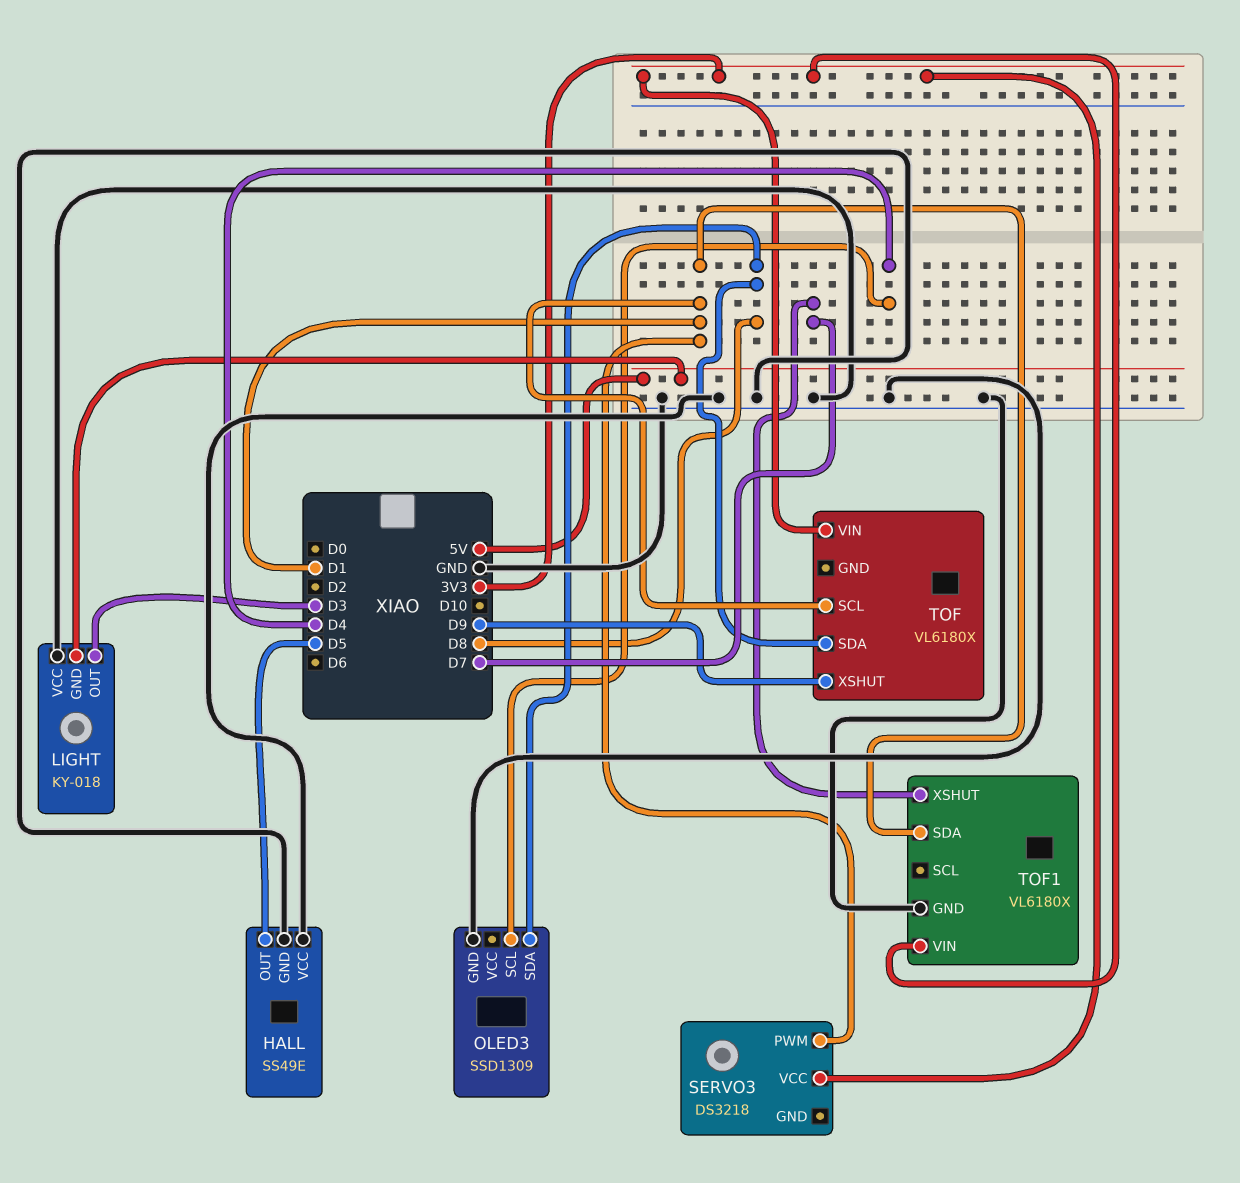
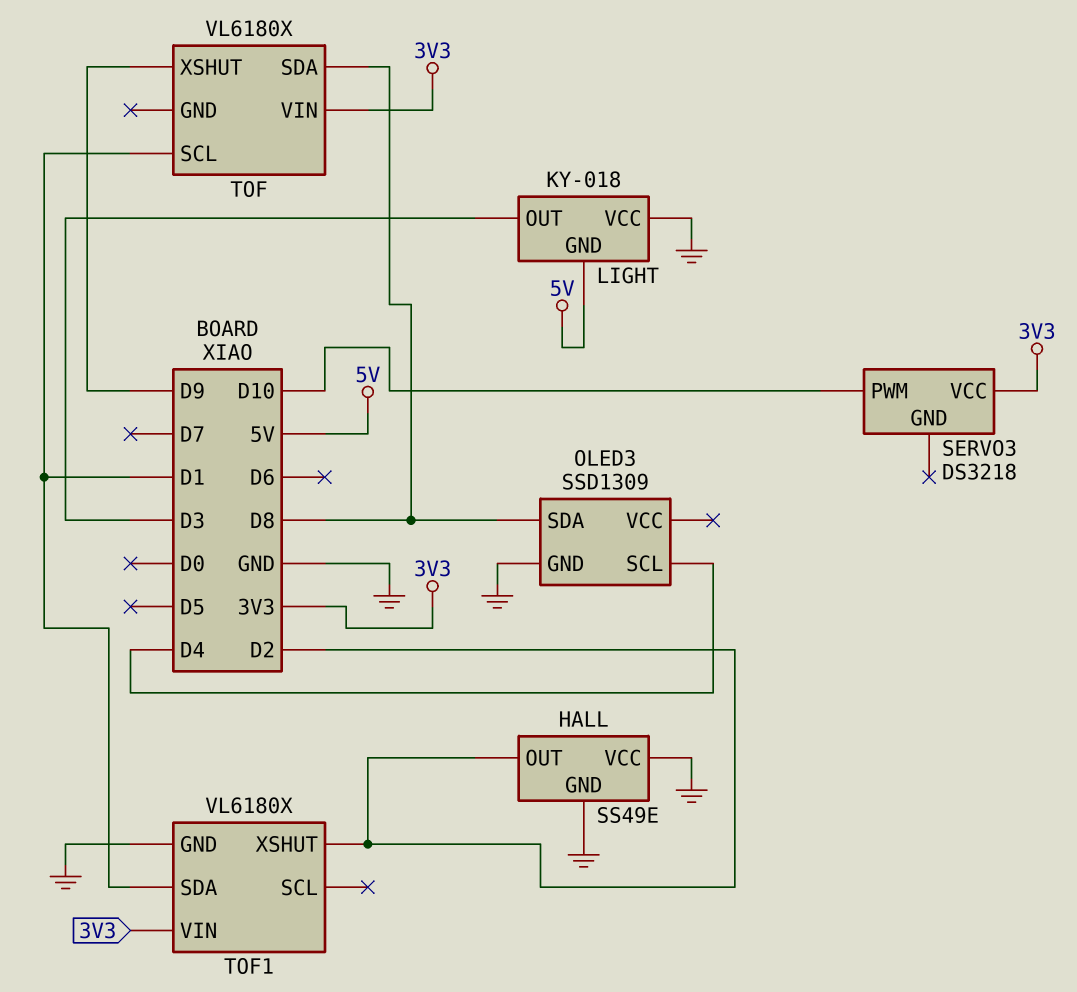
HALL pin OUT: D5 -> D2
SERVO3 pin PWM: D1 -> D10
TOF1 pin XSHUT: D7 -> D2

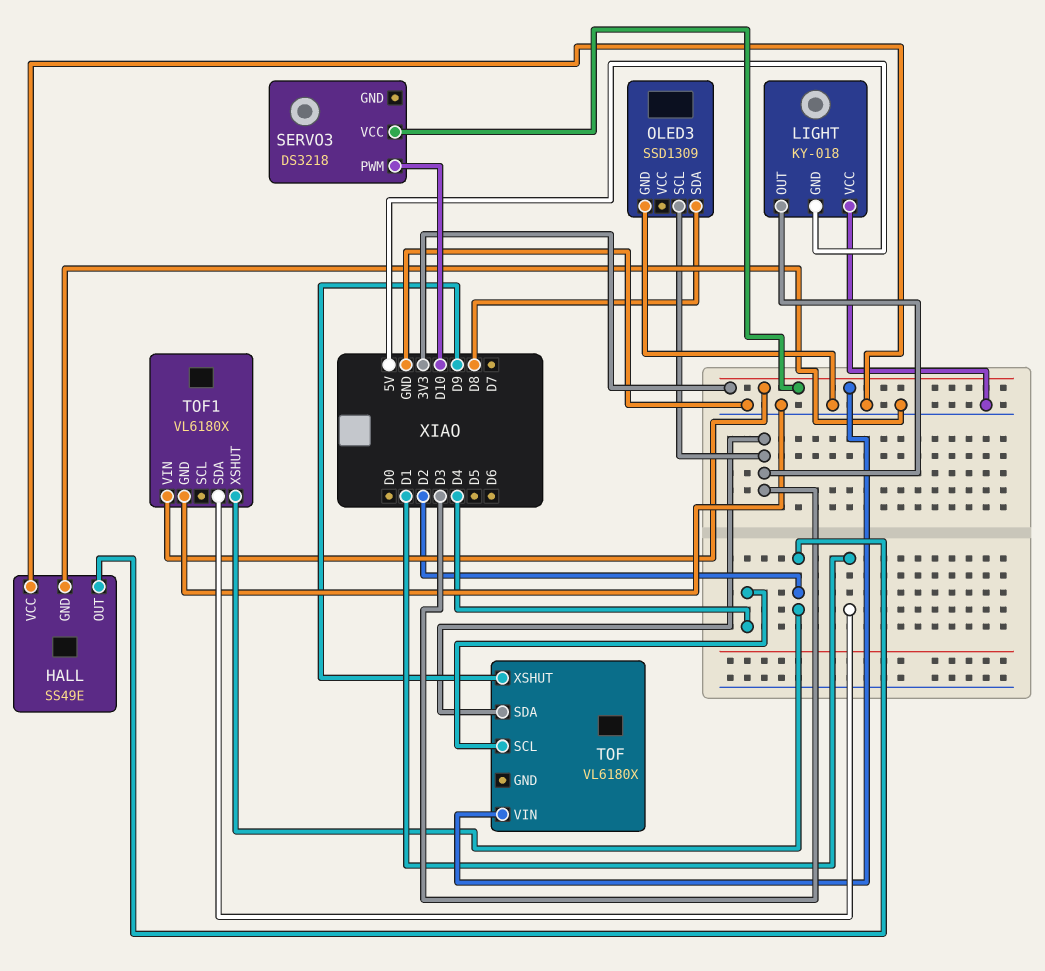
OLED3 pin SCL: D4 -> D3
TOF pin SCL: D1 -> D4
TOF pin SDA: D8 -> D3

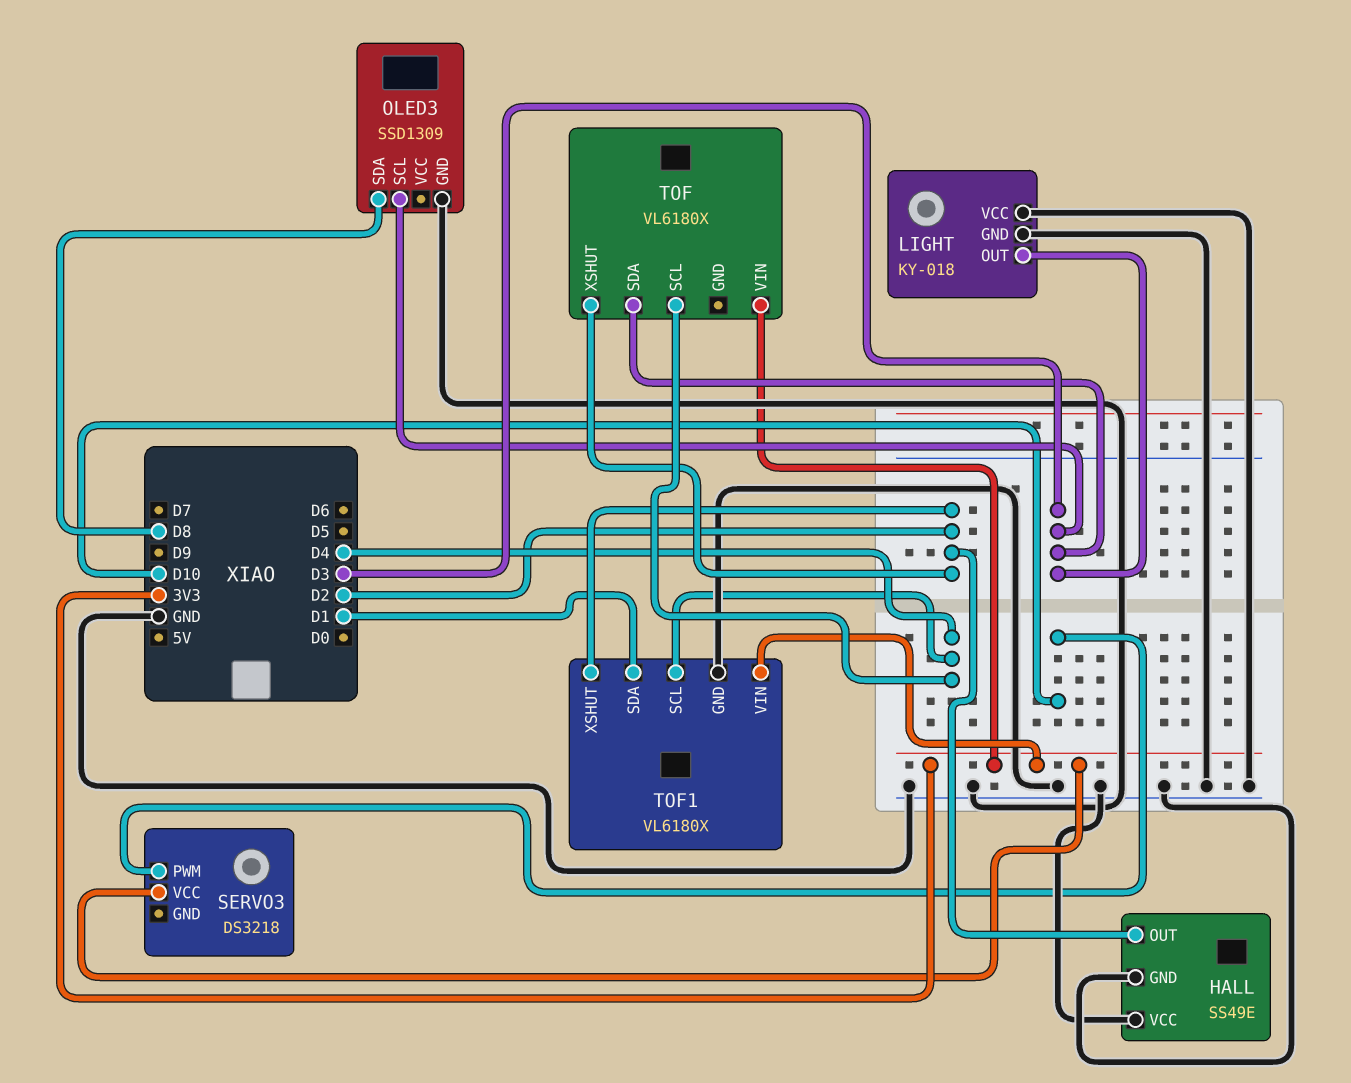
LIGHT pin GND: 5V -> GND
TOF pin XSHUT: D9 -> D2
TOF1 pin SCL: none -> D4

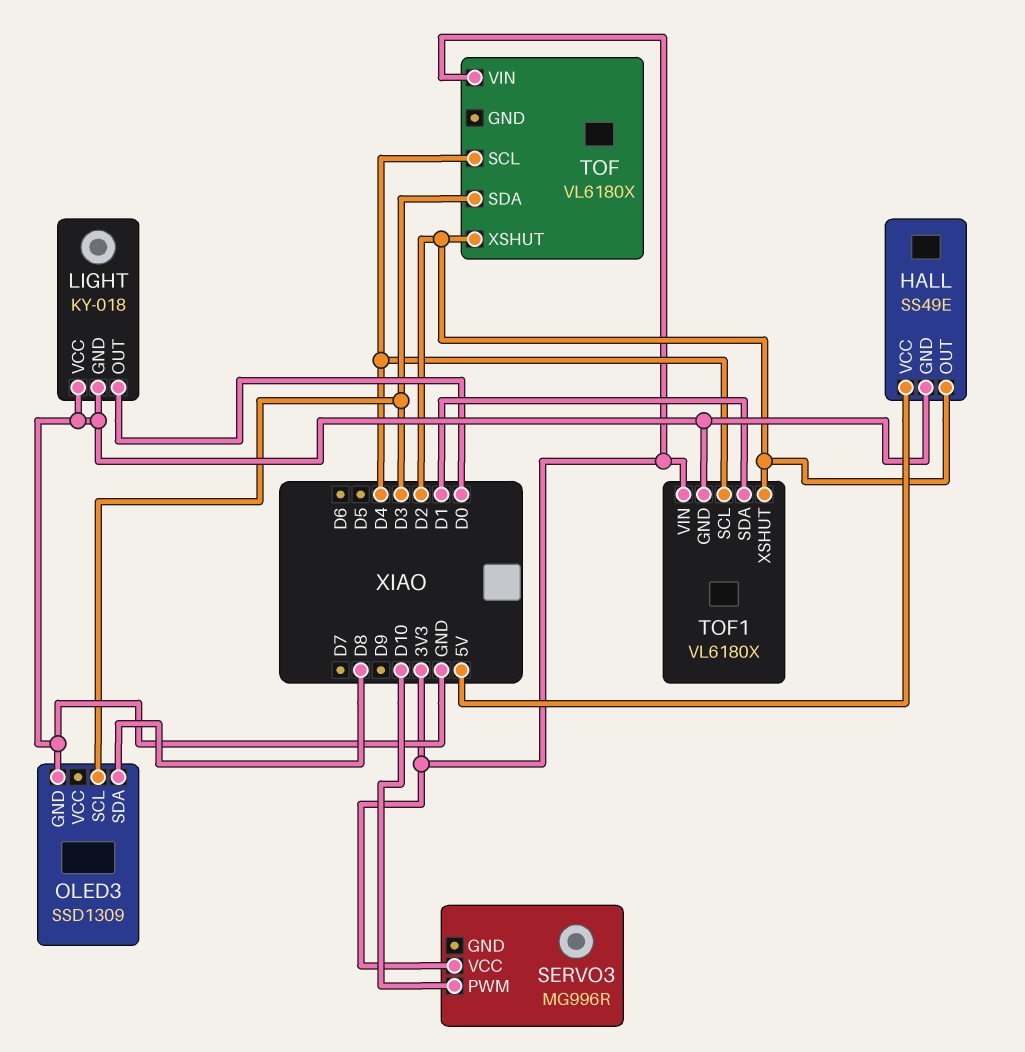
HALL pin VCC: GND -> 5V
LIGHT pin OUT: D3 -> D0
SERVO3: DS3218 -> MG996R

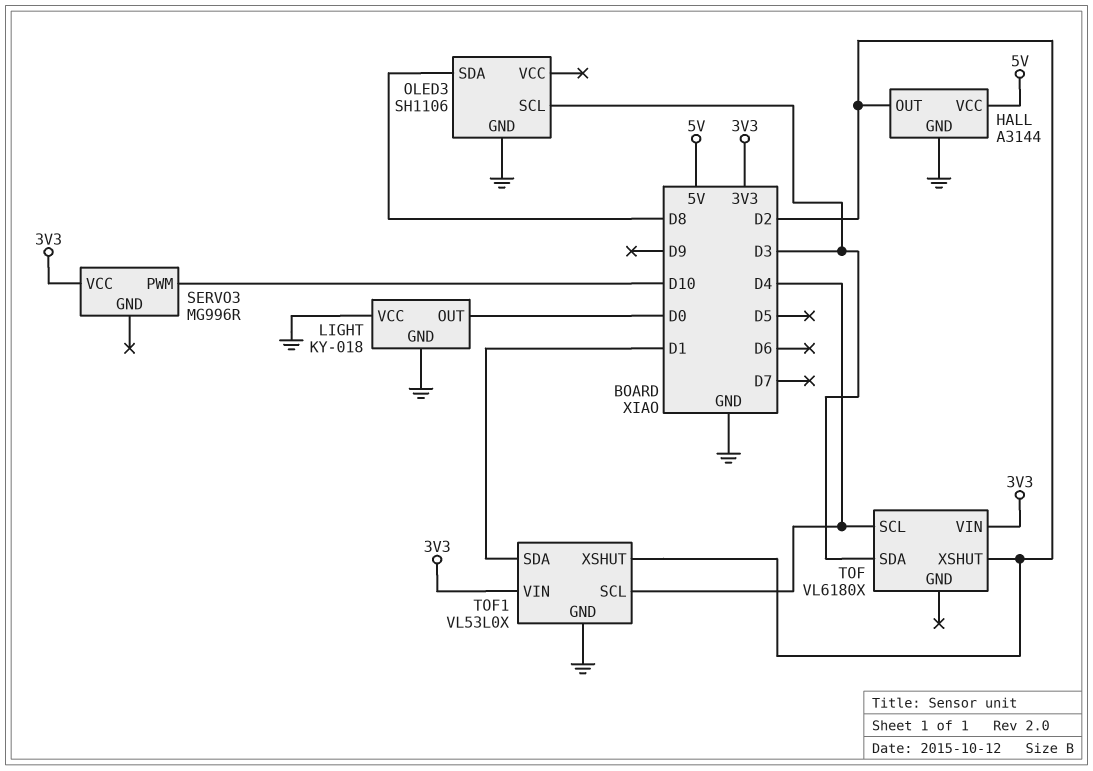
HALL: SS49E -> A3144
OLED3: SSD1309 -> SH1106
TOF1: VL6180X -> VL53L0X

